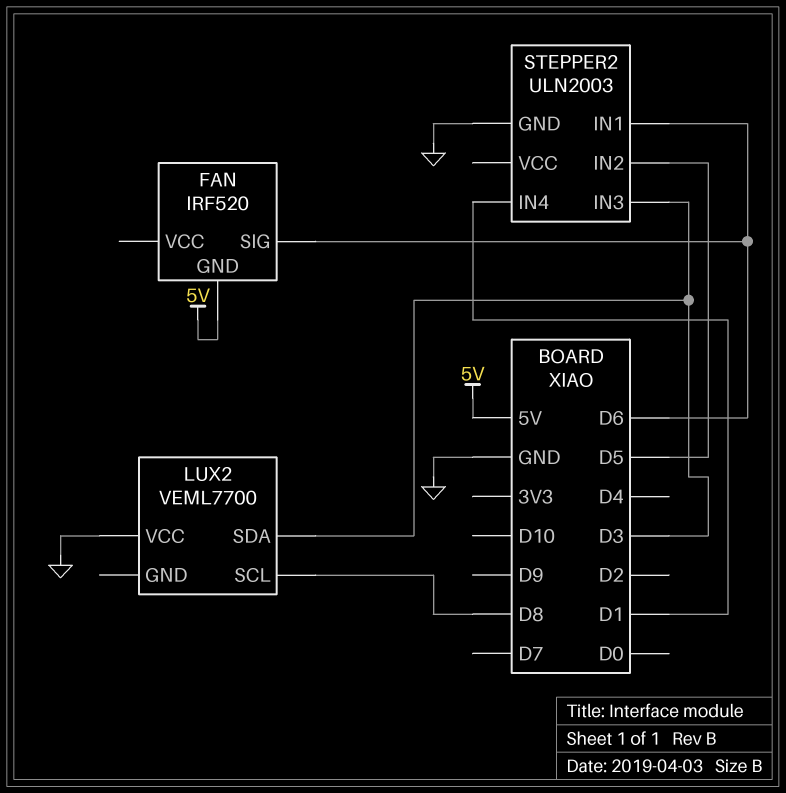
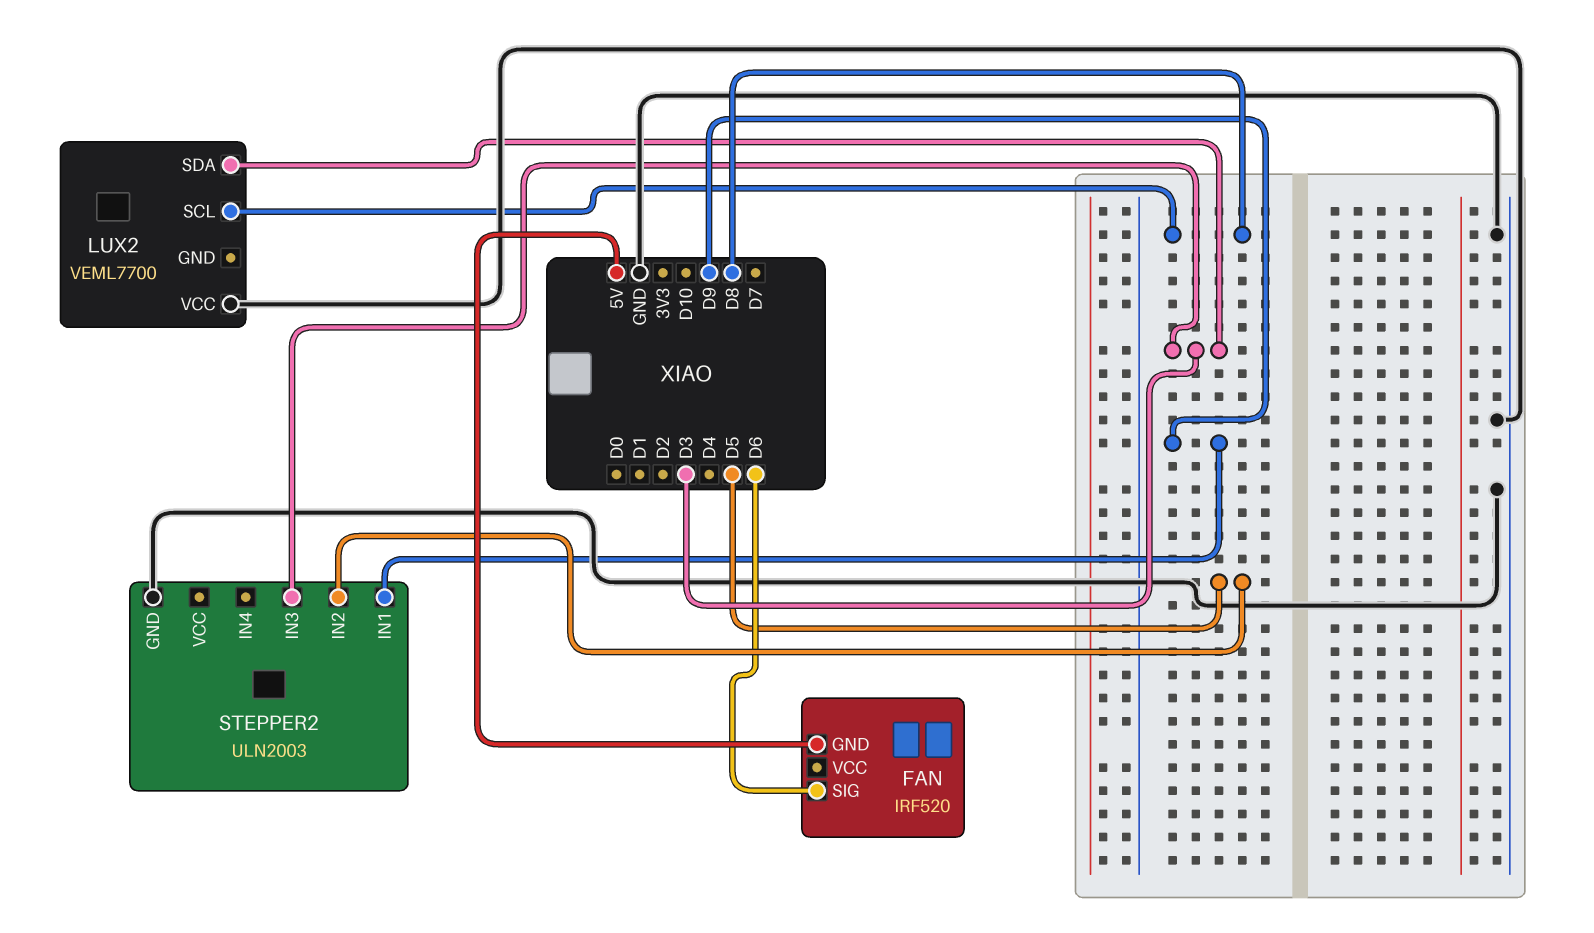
STEPPER2 pin IN1: D6 -> D9
STEPPER2 pin IN4: D1 -> none

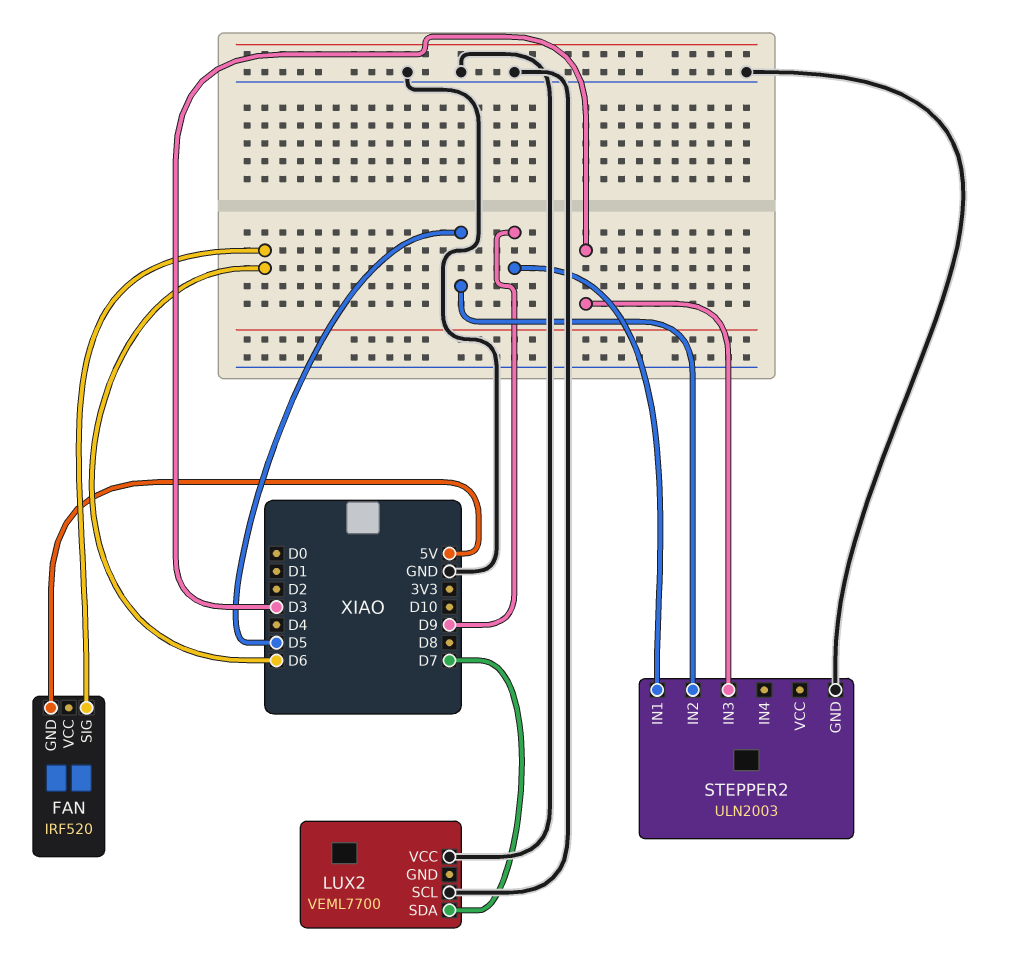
LUX2 pin SCL: D8 -> GND
LUX2 pin SDA: D3 -> D7

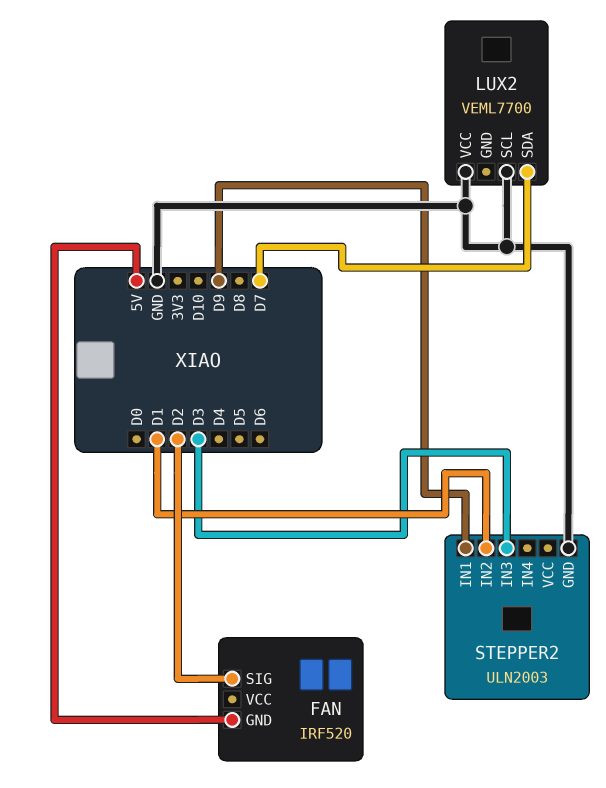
FAN pin SIG: D6 -> D2
STEPPER2 pin IN2: D5 -> D1

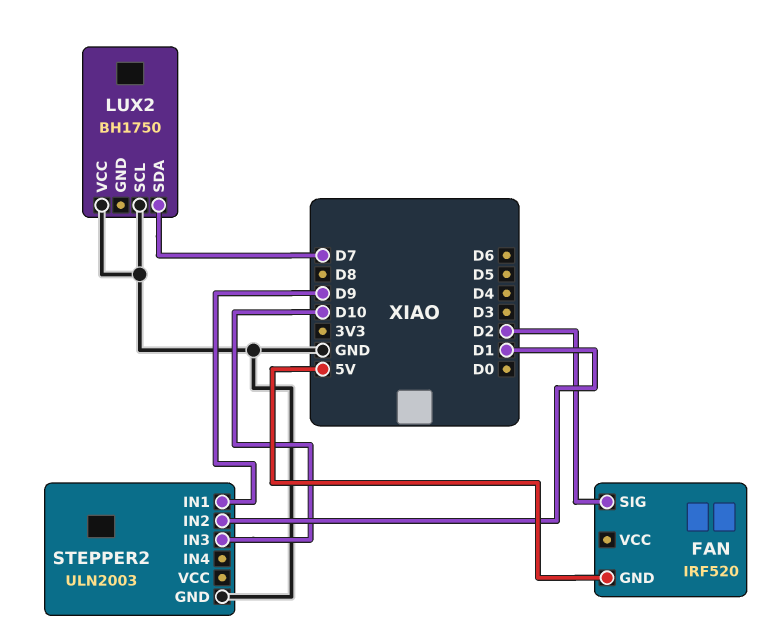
LUX2: VEML7700 -> BH1750
STEPPER2 pin IN3: D3 -> D10

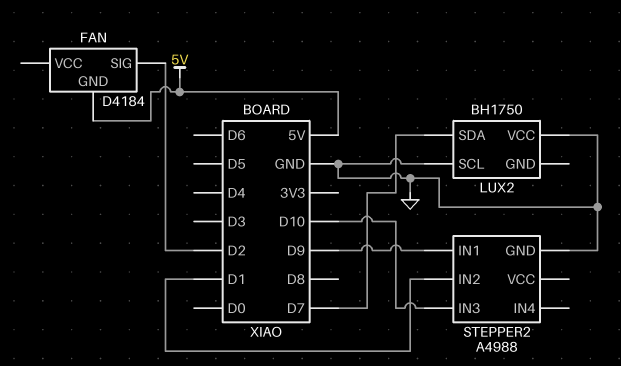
FAN: IRF520 -> D4184
STEPPER2: ULN2003 -> A4988

